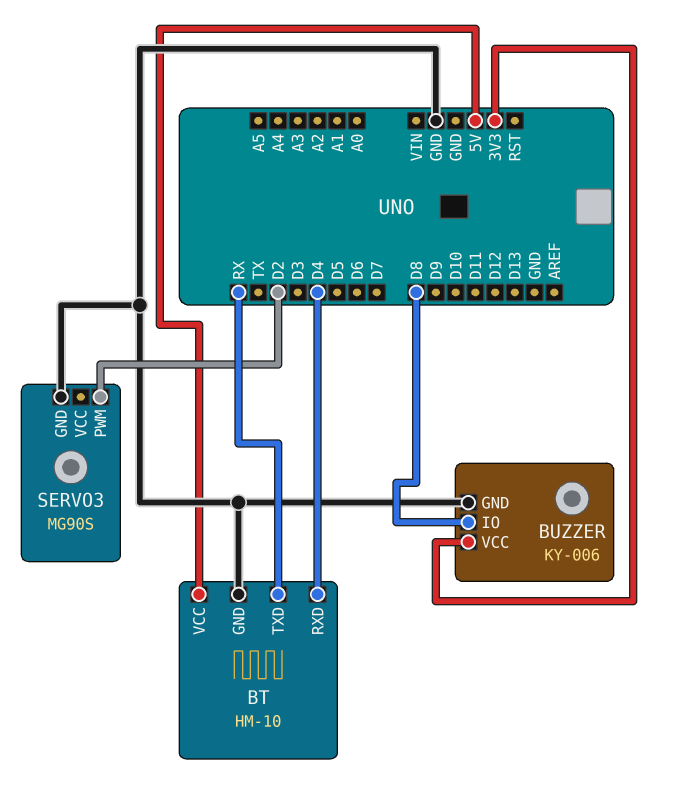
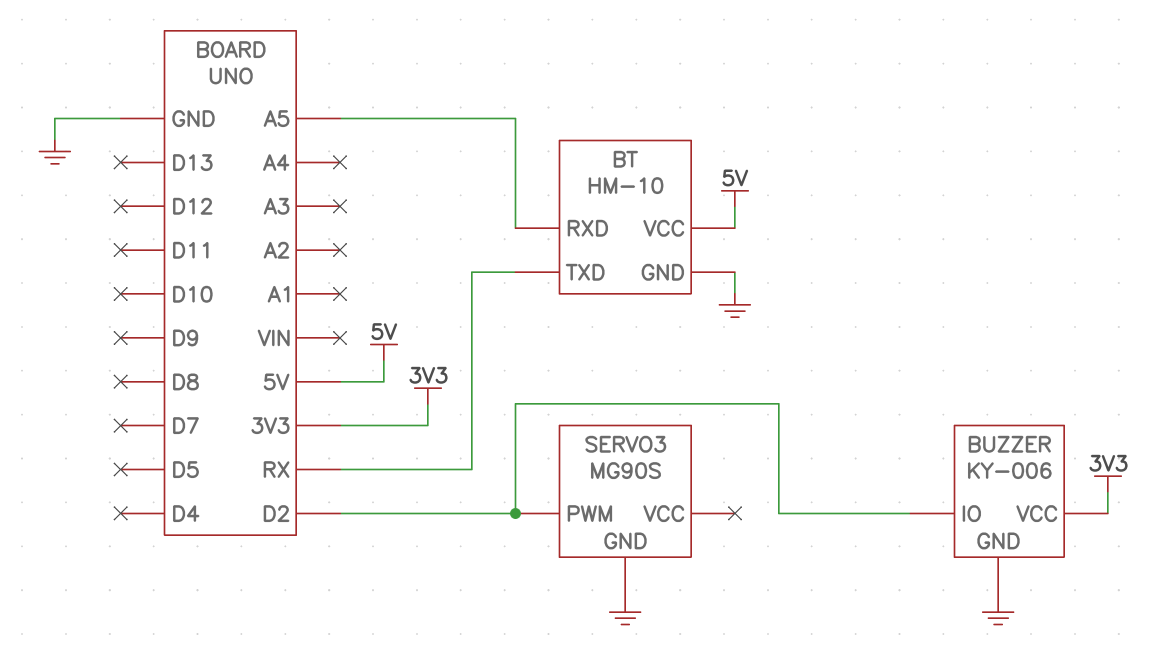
BT pin RXD: D4 -> A5
BUZZER pin IO: D8 -> D2

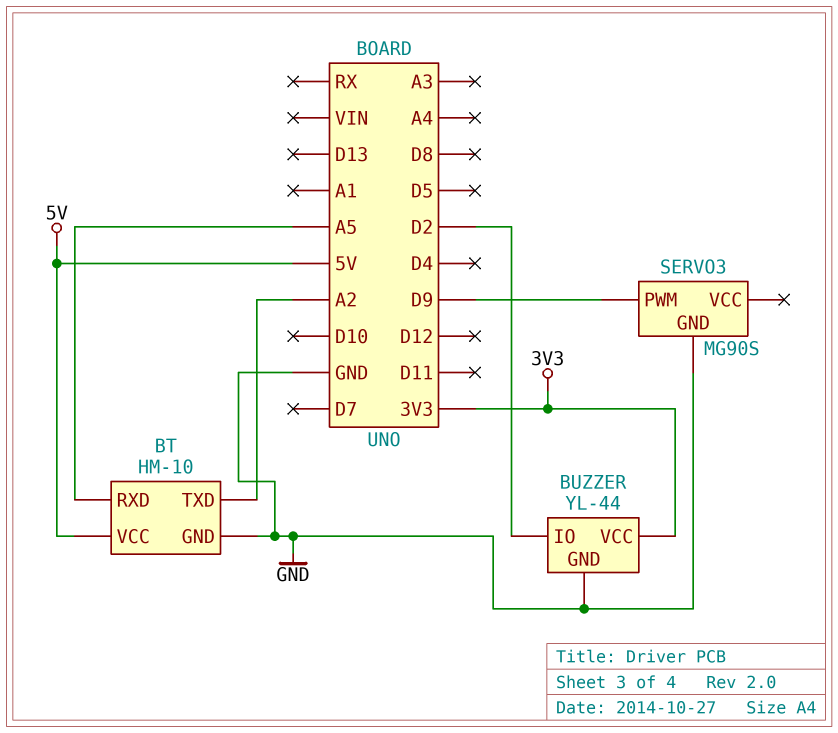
BT pin TXD: RX -> A2
BUZZER: KY-006 -> YL-44
SERVO3 pin PWM: D2 -> D9

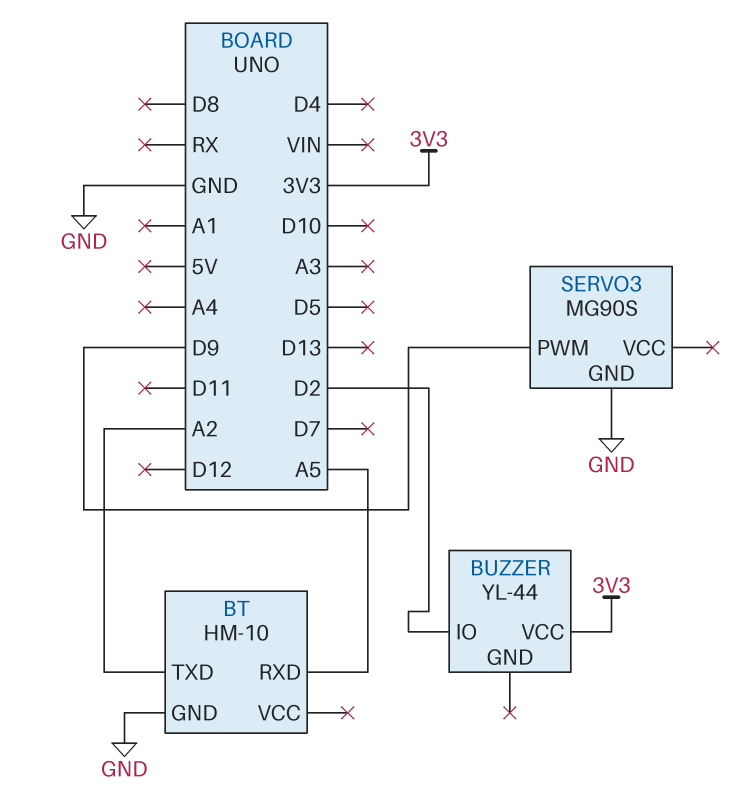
BT pin VCC: 5V -> none
BUZZER pin GND: GND -> none

